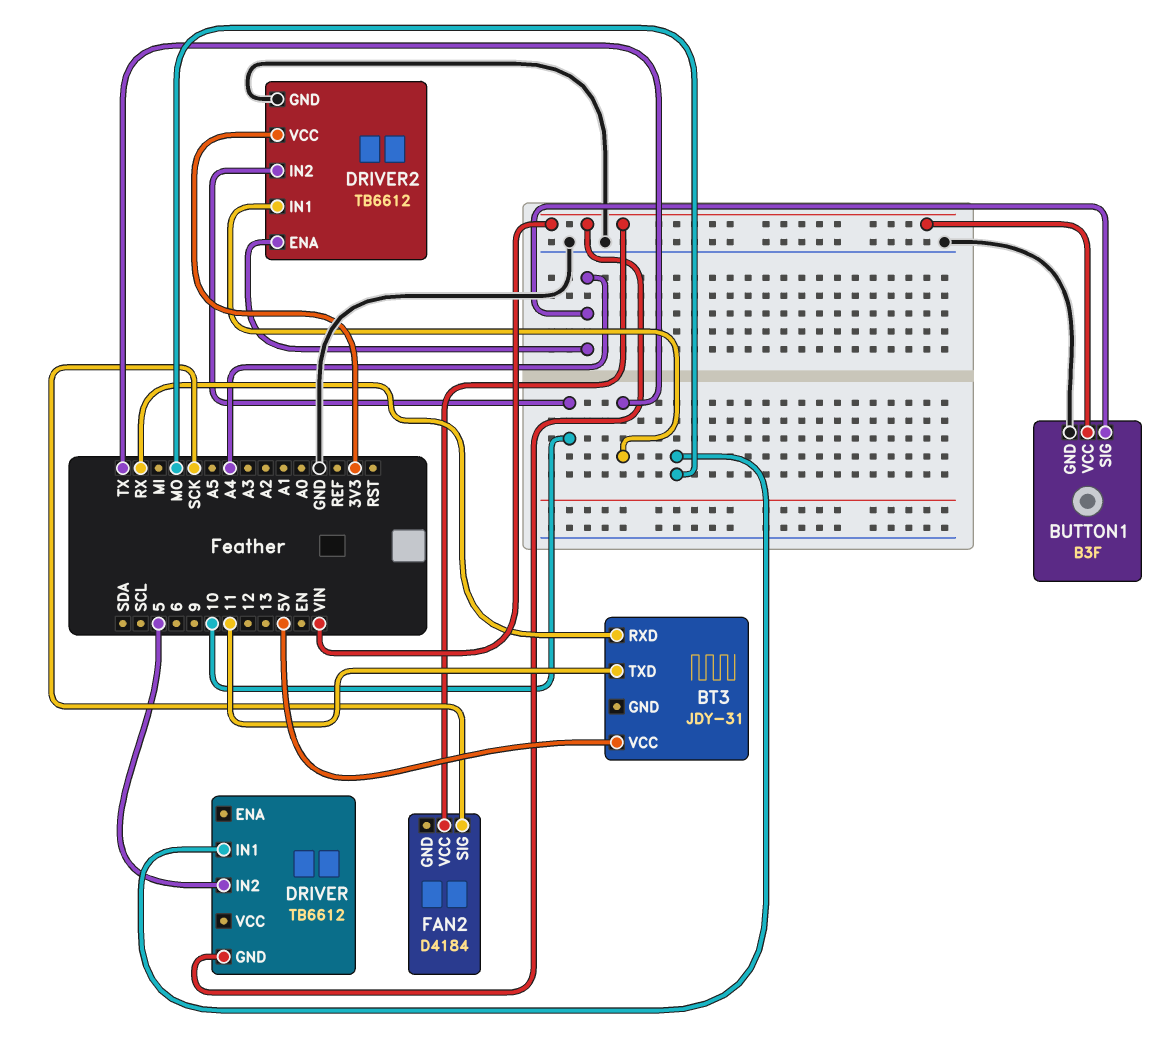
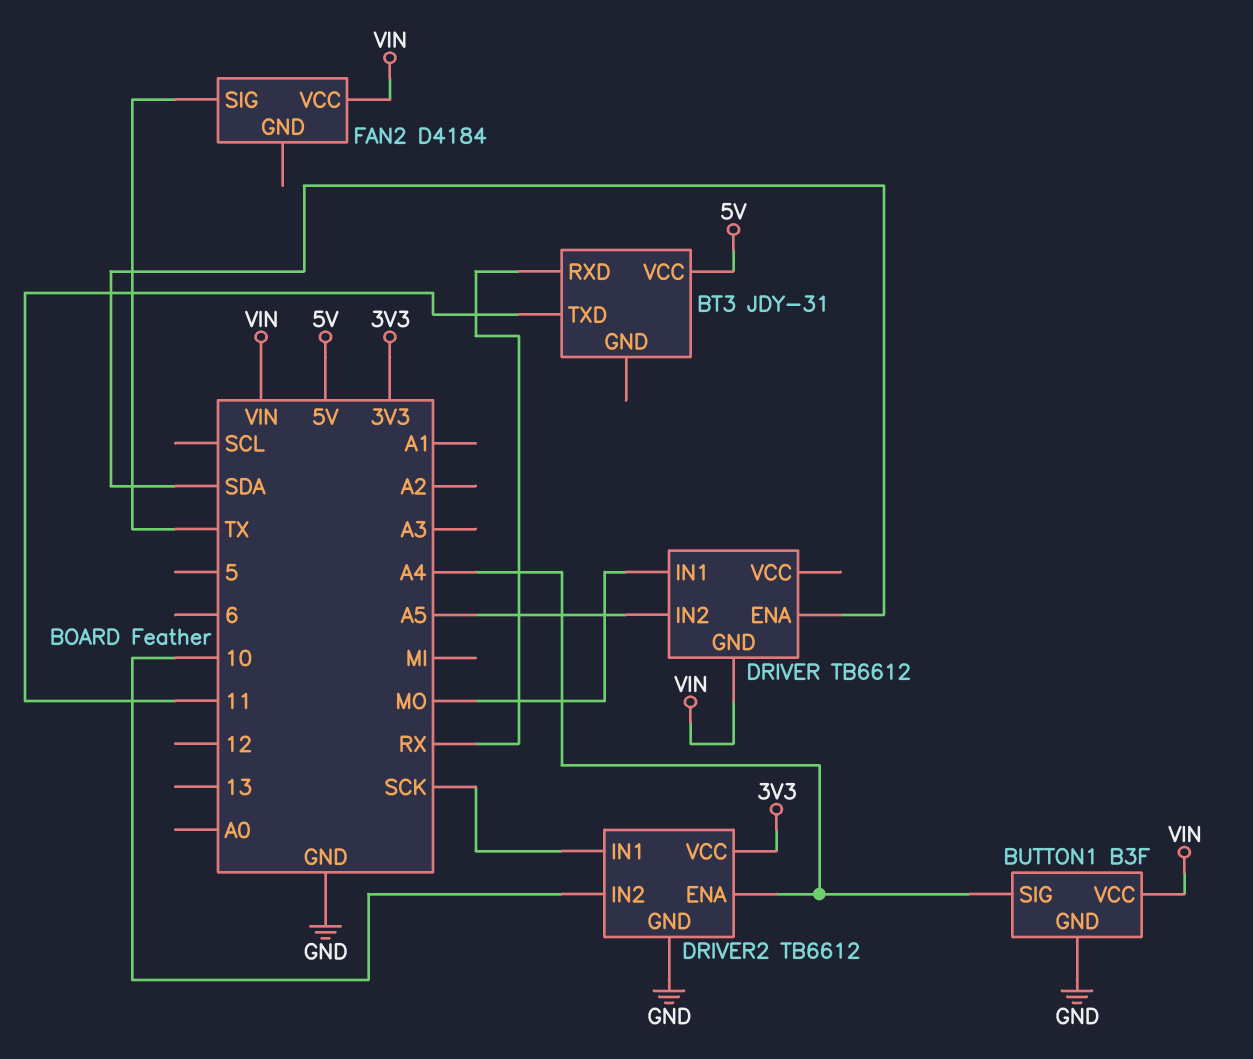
DRIVER pin ENA: none -> SDA
DRIVER pin IN2: 5 -> A5
DRIVER2 pin IN1: TX -> SCK
FAN2 pin SIG: SCK -> TX

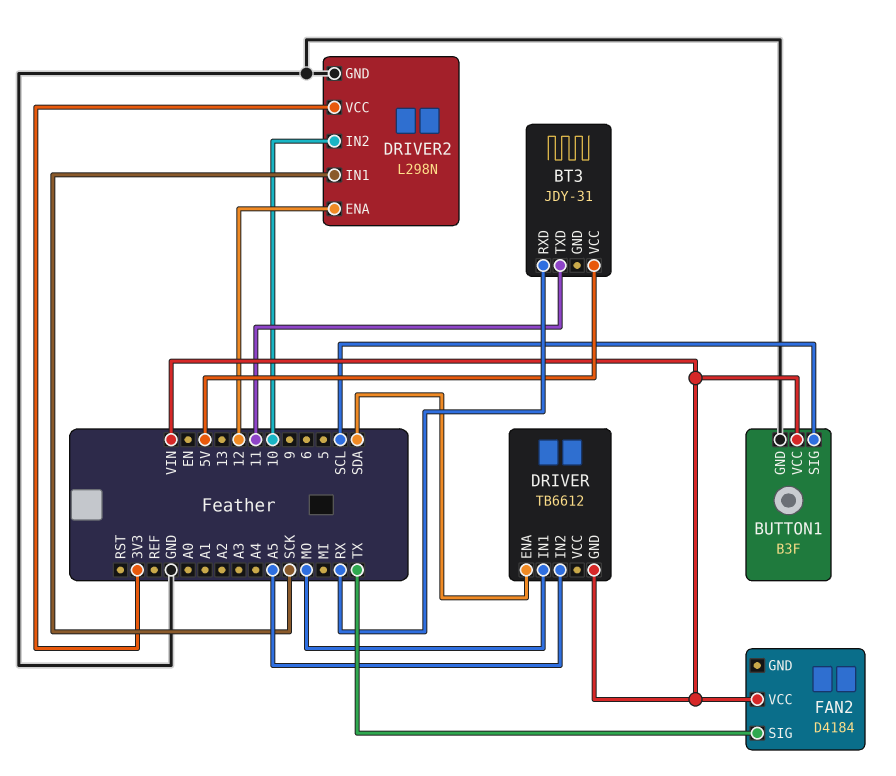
BUTTON1 pin SIG: A4 -> SCL
DRIVER2: TB6612 -> L298N
DRIVER2 pin ENA: A4 -> 12

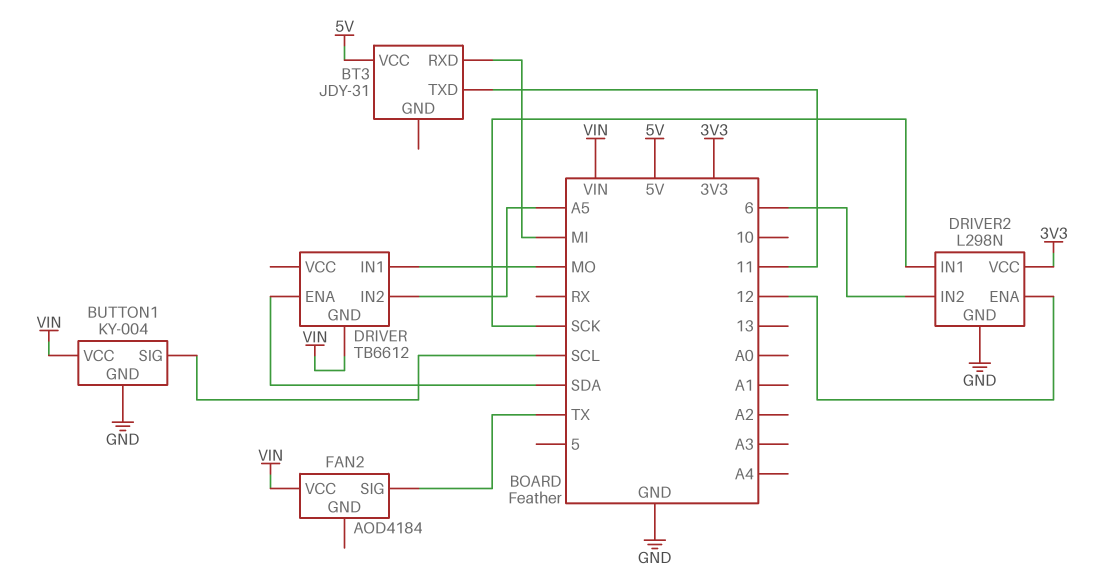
BT3 pin RXD: RX -> MI
BUTTON1: B3F -> KY-004
DRIVER2 pin IN2: 10 -> 6
FAN2: D4184 -> AOD4184

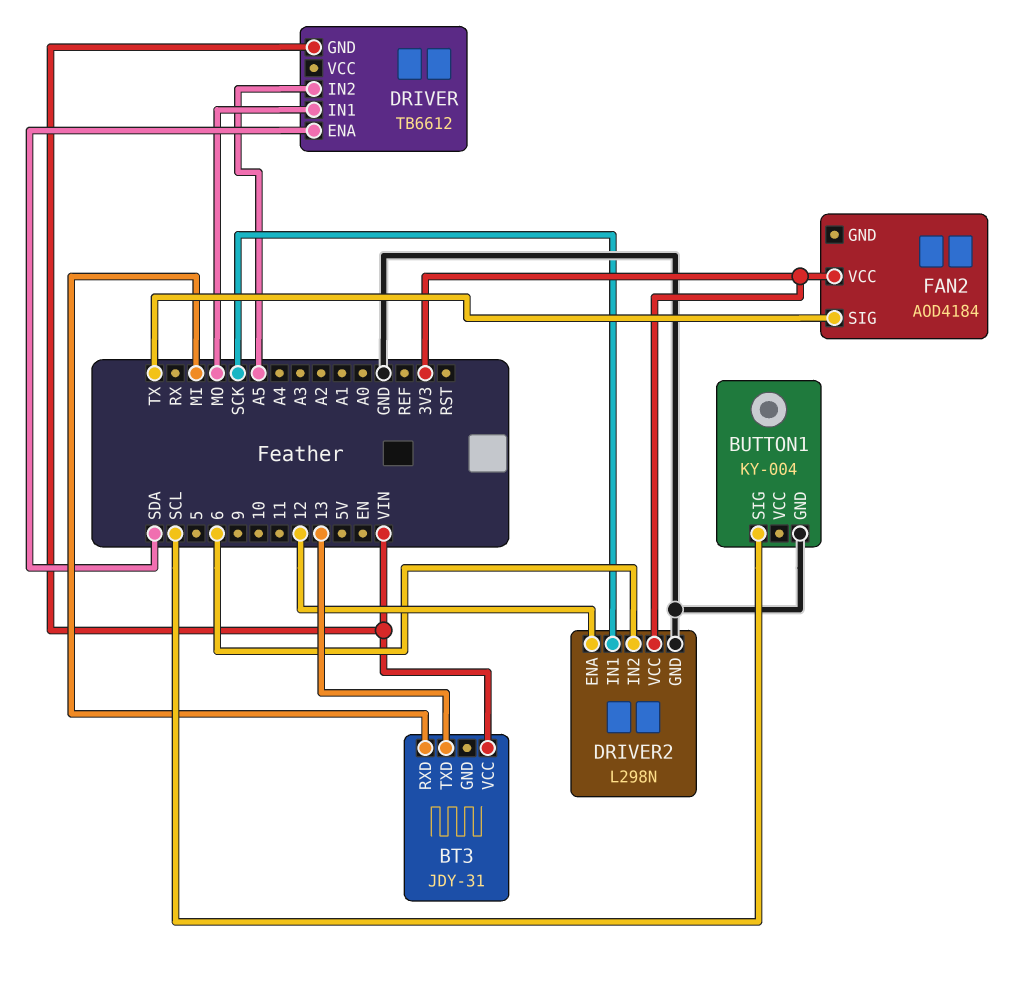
BT3 pin TXD: 11 -> 13
BT3 pin VCC: 5V -> VIN
BUTTON1 pin VCC: VIN -> none
FAN2 pin VCC: VIN -> 3V3

